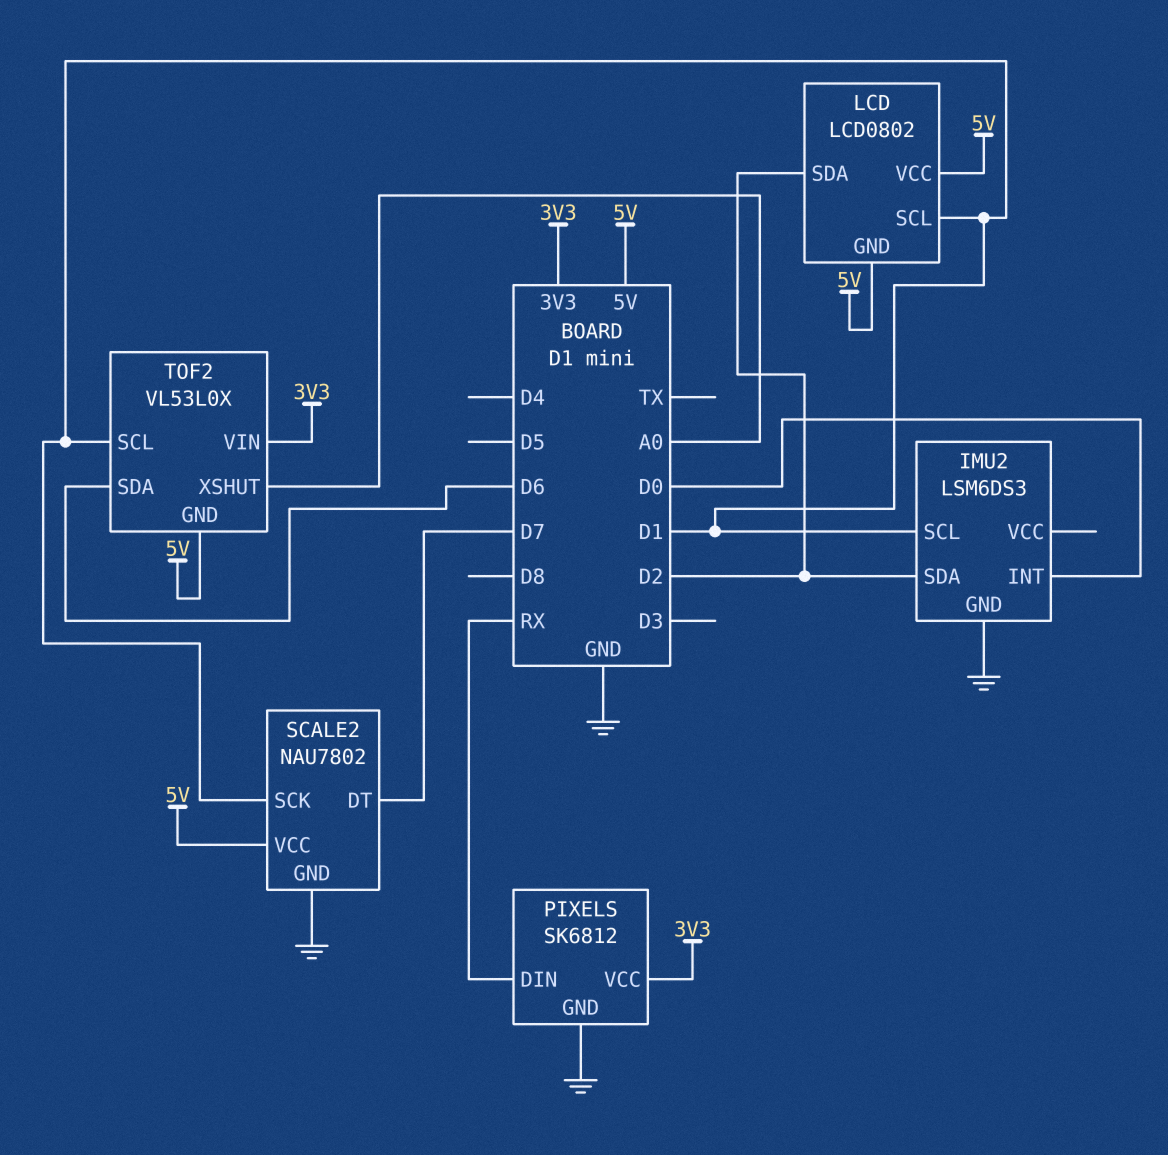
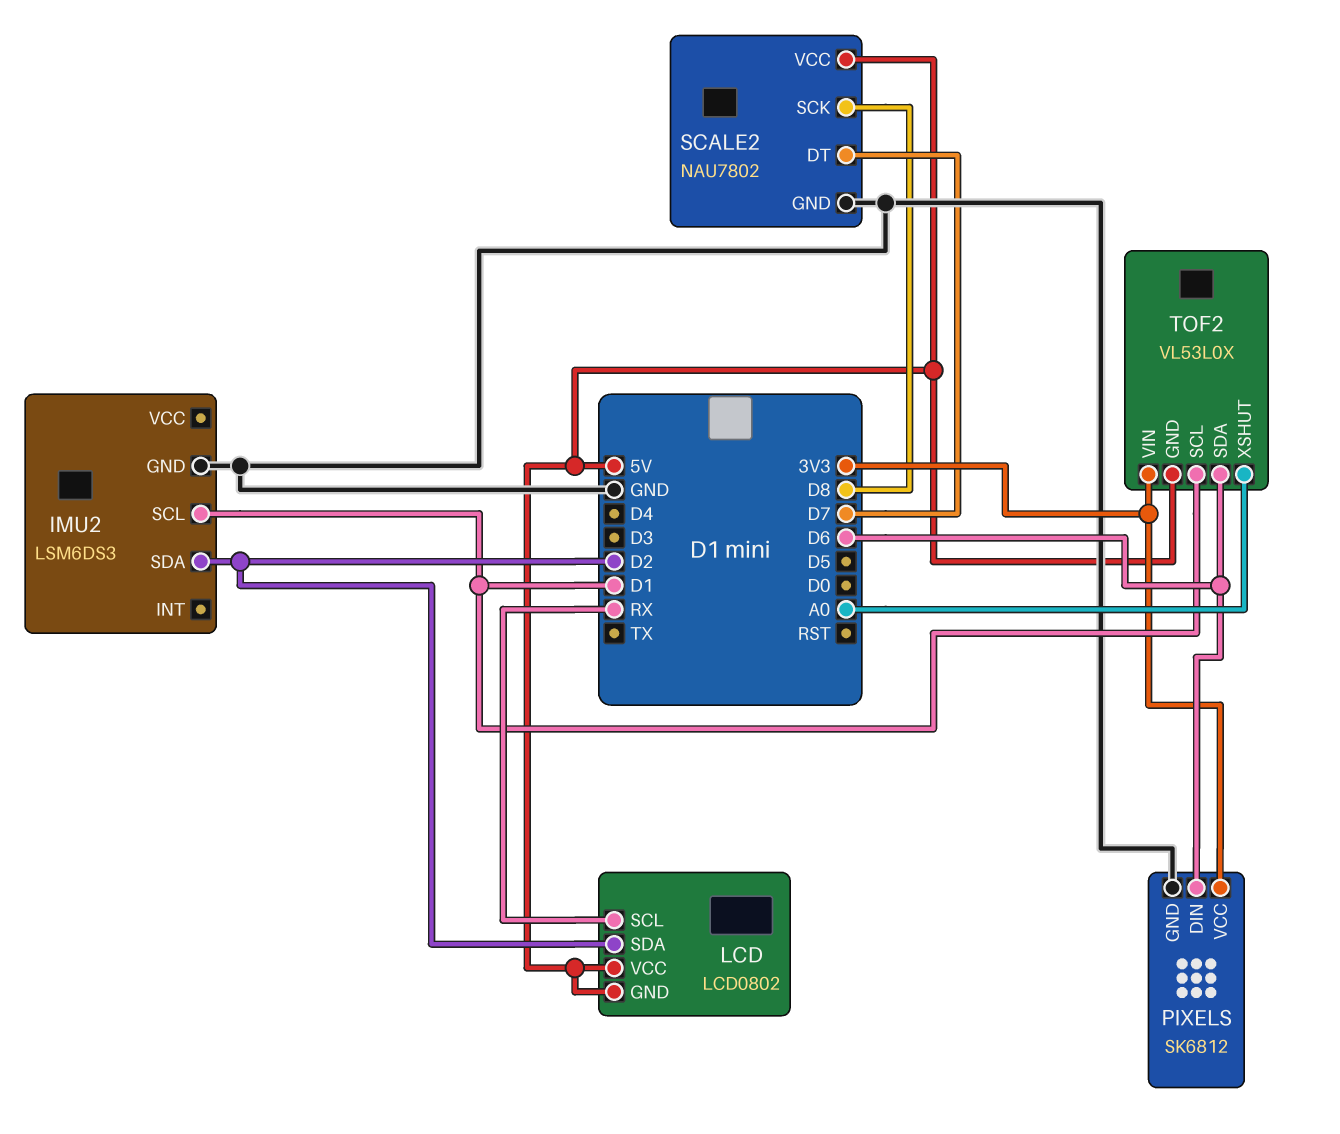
IMU2 pin INT: D0 -> none
LCD pin SCL: D1 -> RX
PIXELS pin DIN: RX -> D6
SCALE2 pin SCK: D1 -> D8

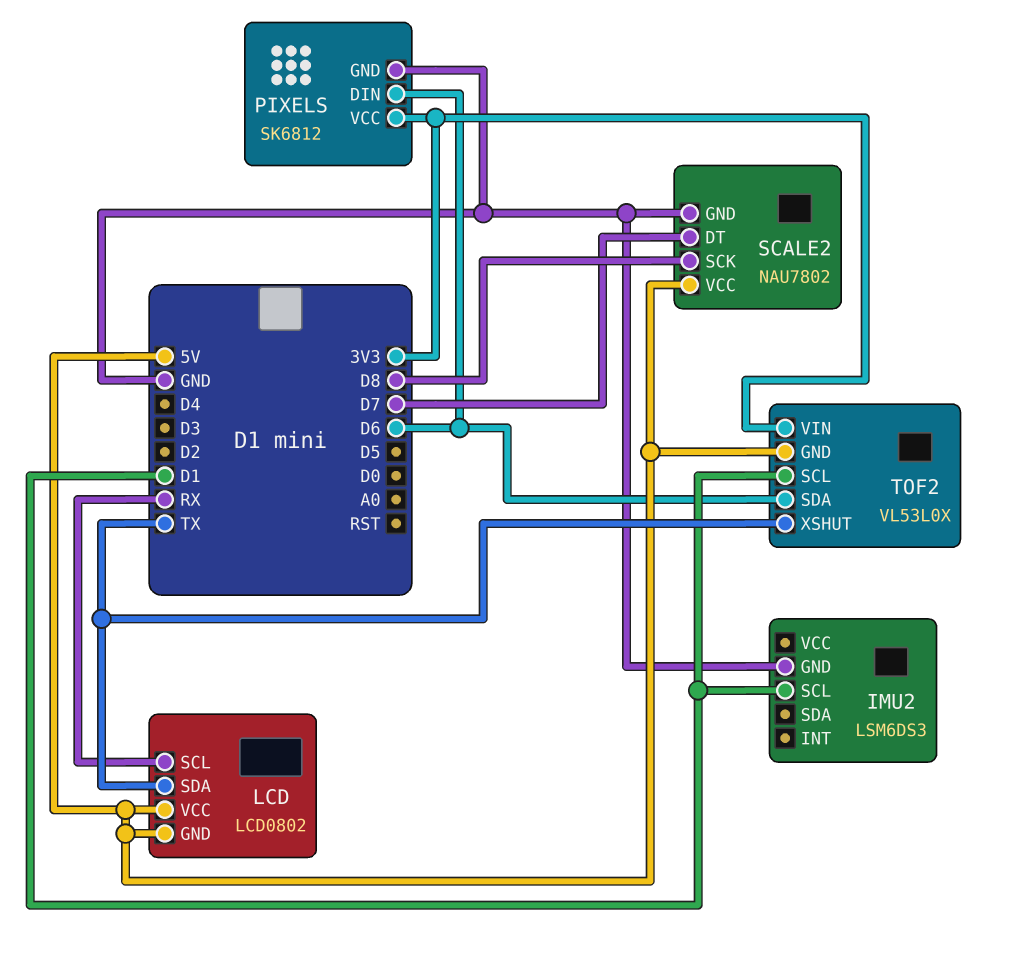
IMU2 pin SDA: D2 -> none
LCD pin SDA: D2 -> TX
TOF2 pin XSHUT: A0 -> TX

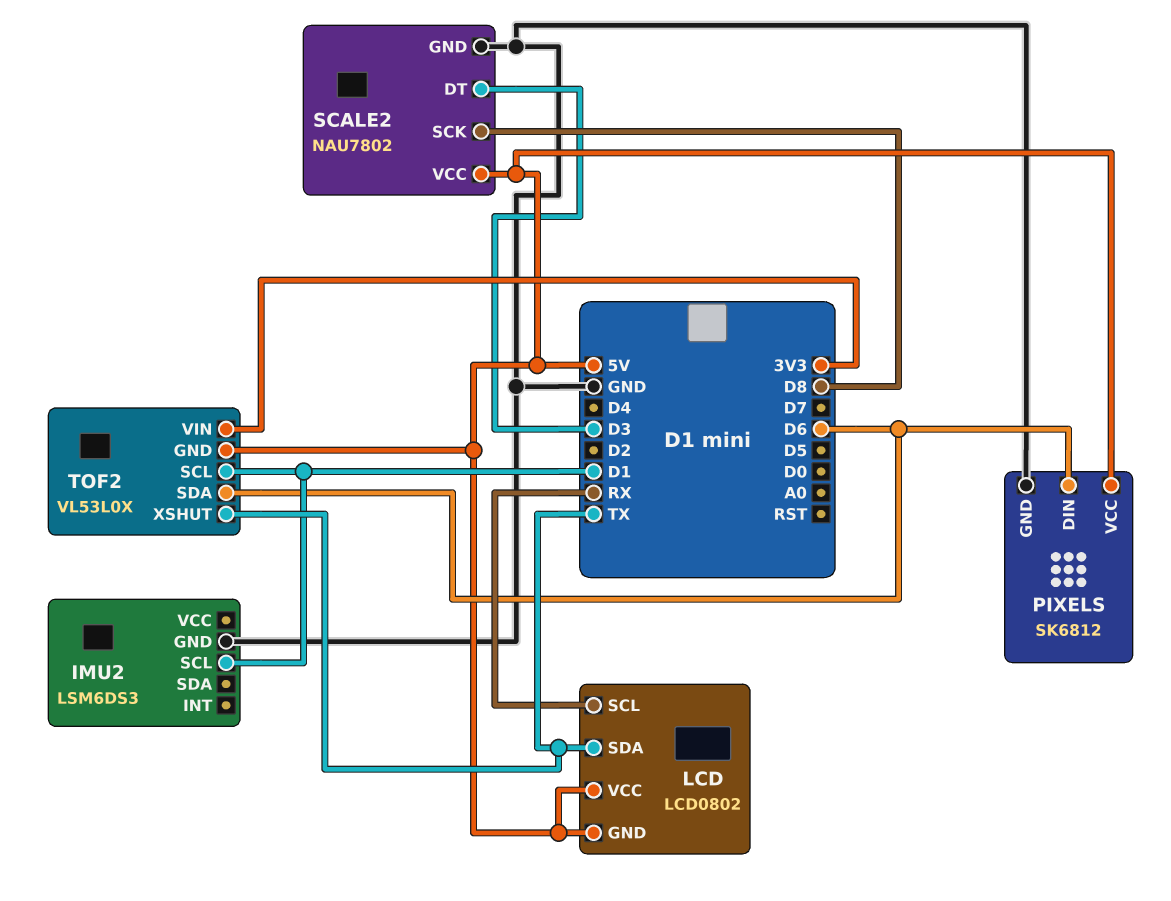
PIXELS pin VCC: 3V3 -> 5V
SCALE2 pin DT: D7 -> D3

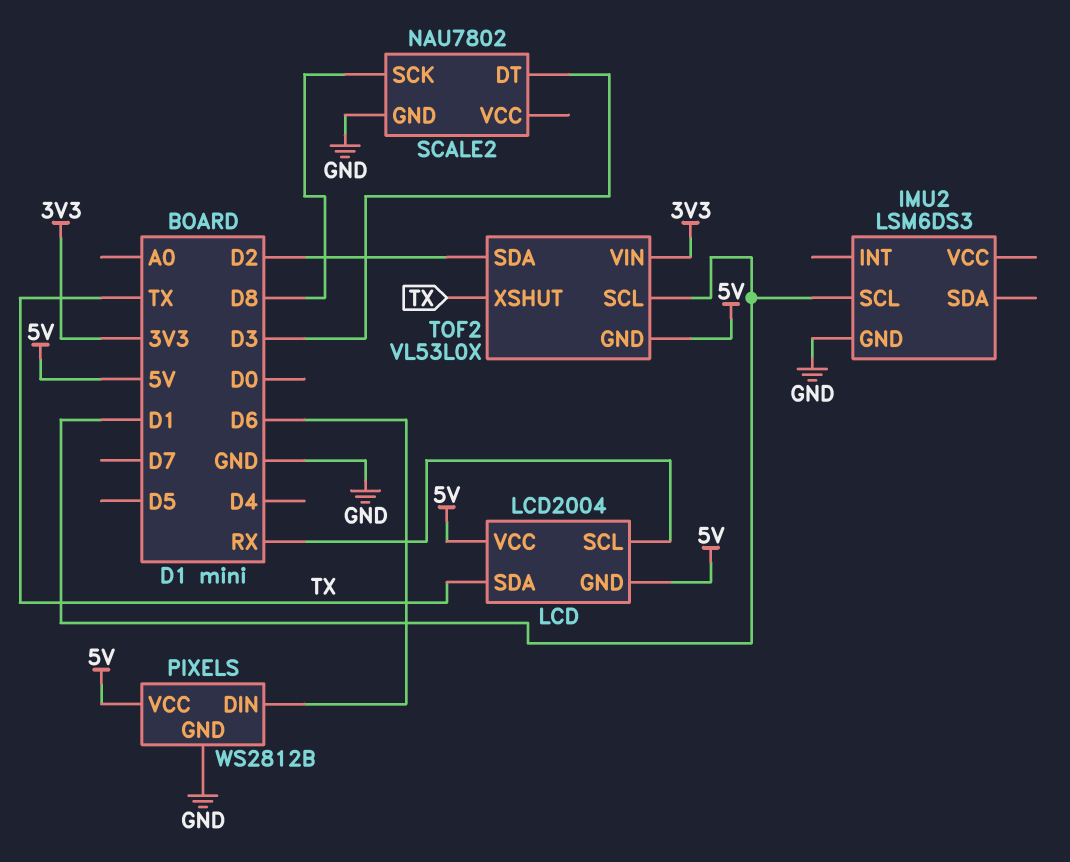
LCD: LCD0802 -> LCD2004
PIXELS: SK6812 -> WS2812B
SCALE2 pin VCC: 5V -> none
TOF2 pin SDA: D6 -> D2

